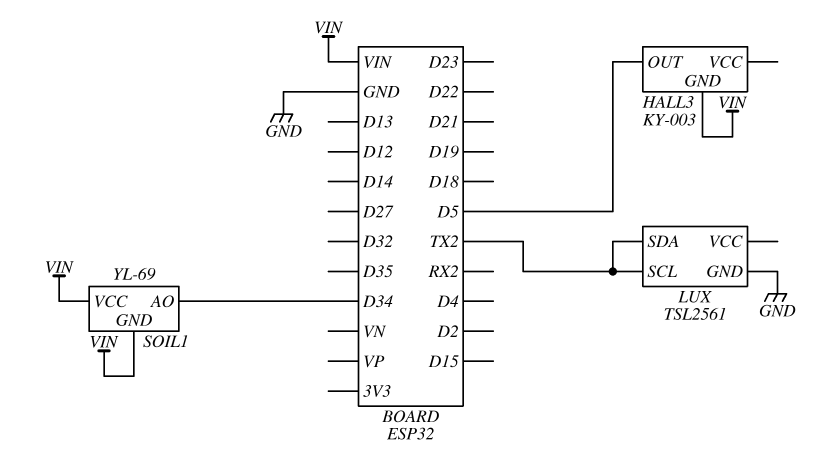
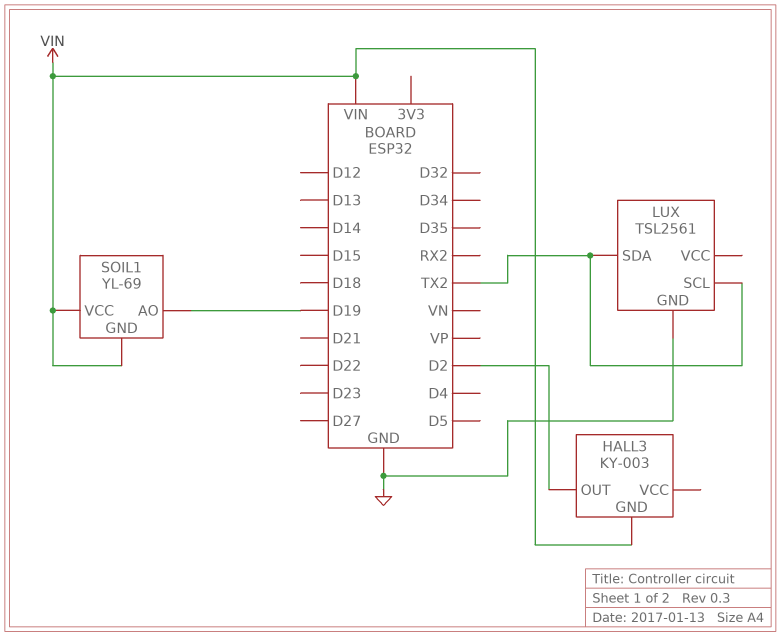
HALL3 pin OUT: D5 -> D2
SOIL1 pin AO: D34 -> D19

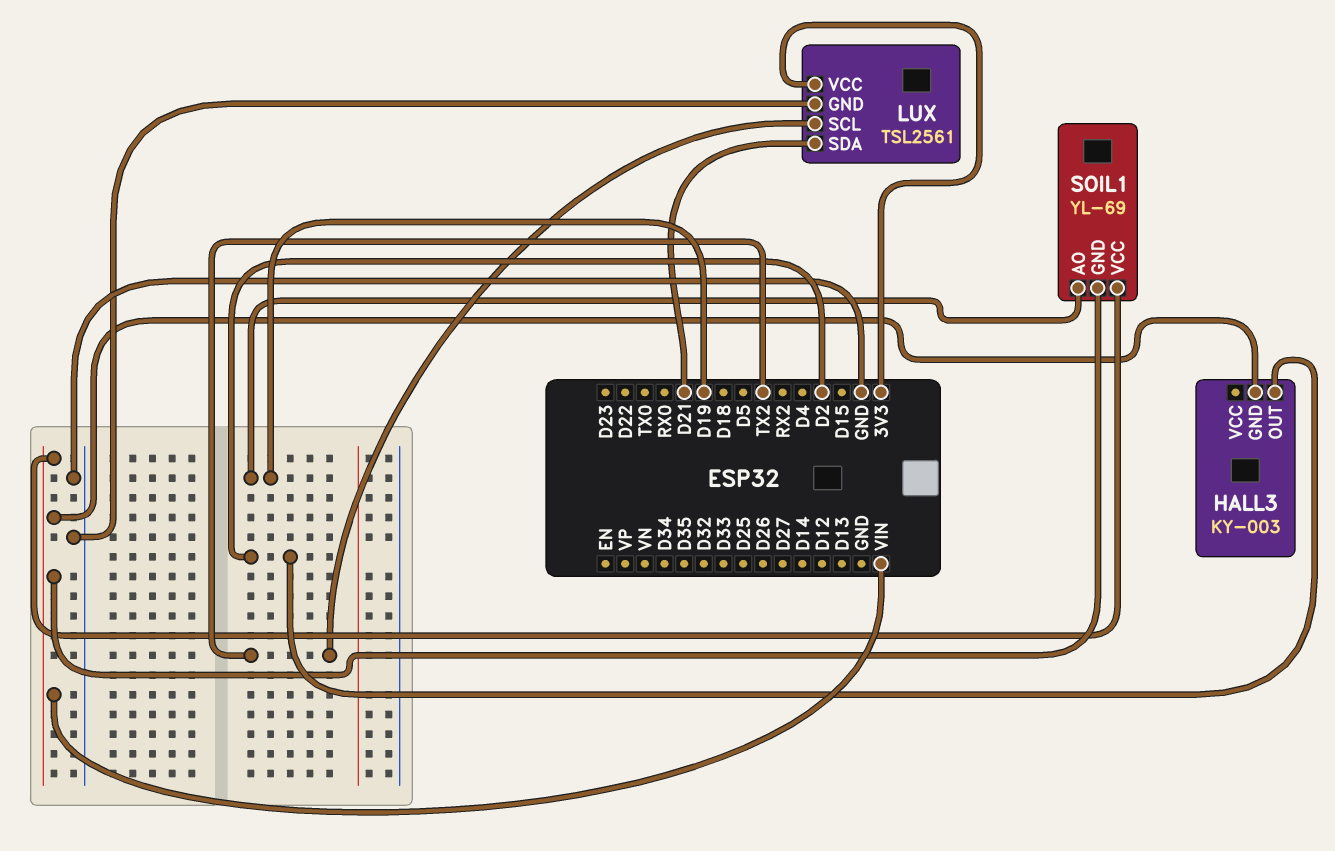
LUX pin SDA: TX2 -> D21
LUX pin VCC: none -> 3V3

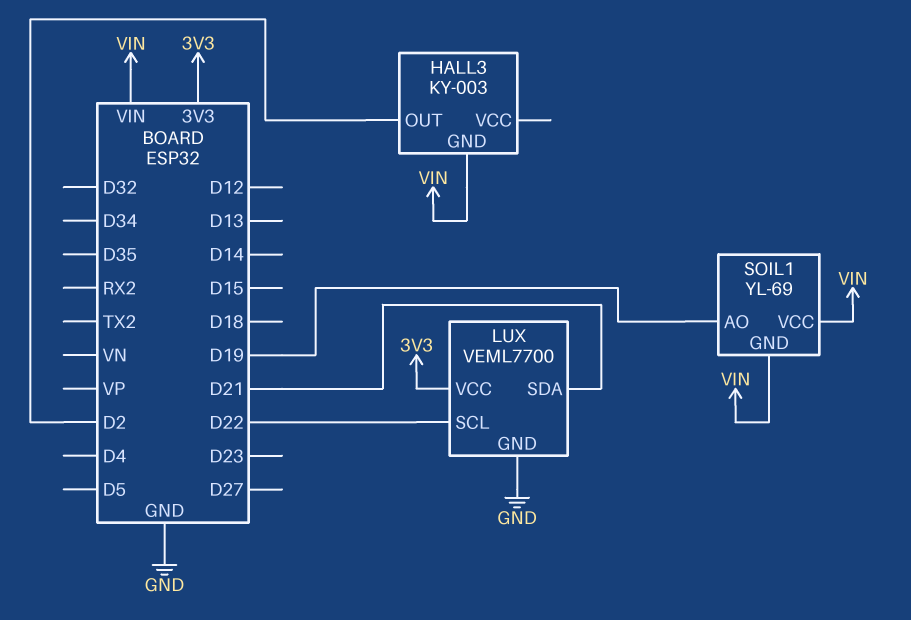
LUX: TSL2561 -> VEML7700
LUX pin SCL: TX2 -> D22

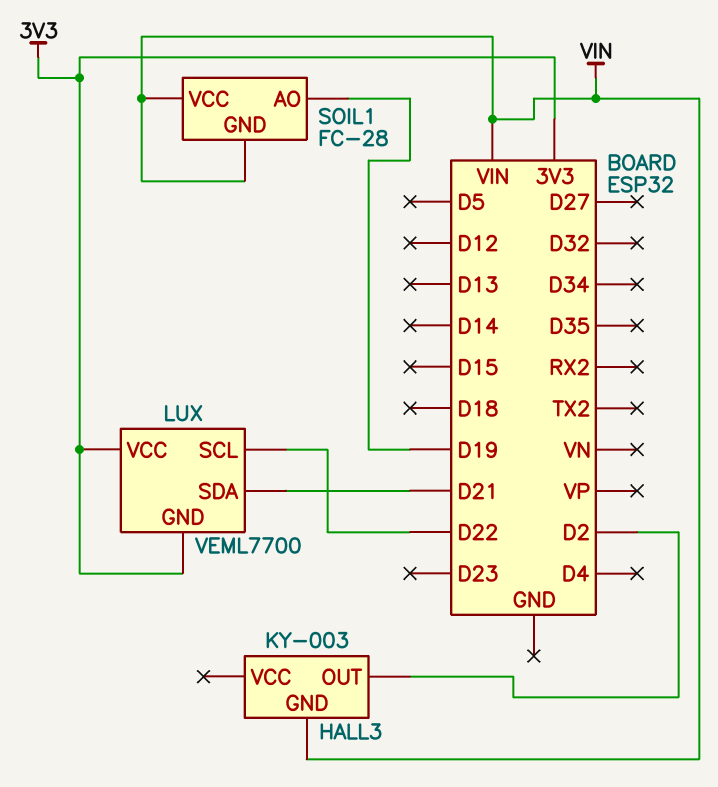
LUX pin GND: GND -> 3V3
SOIL1: YL-69 -> FC-28

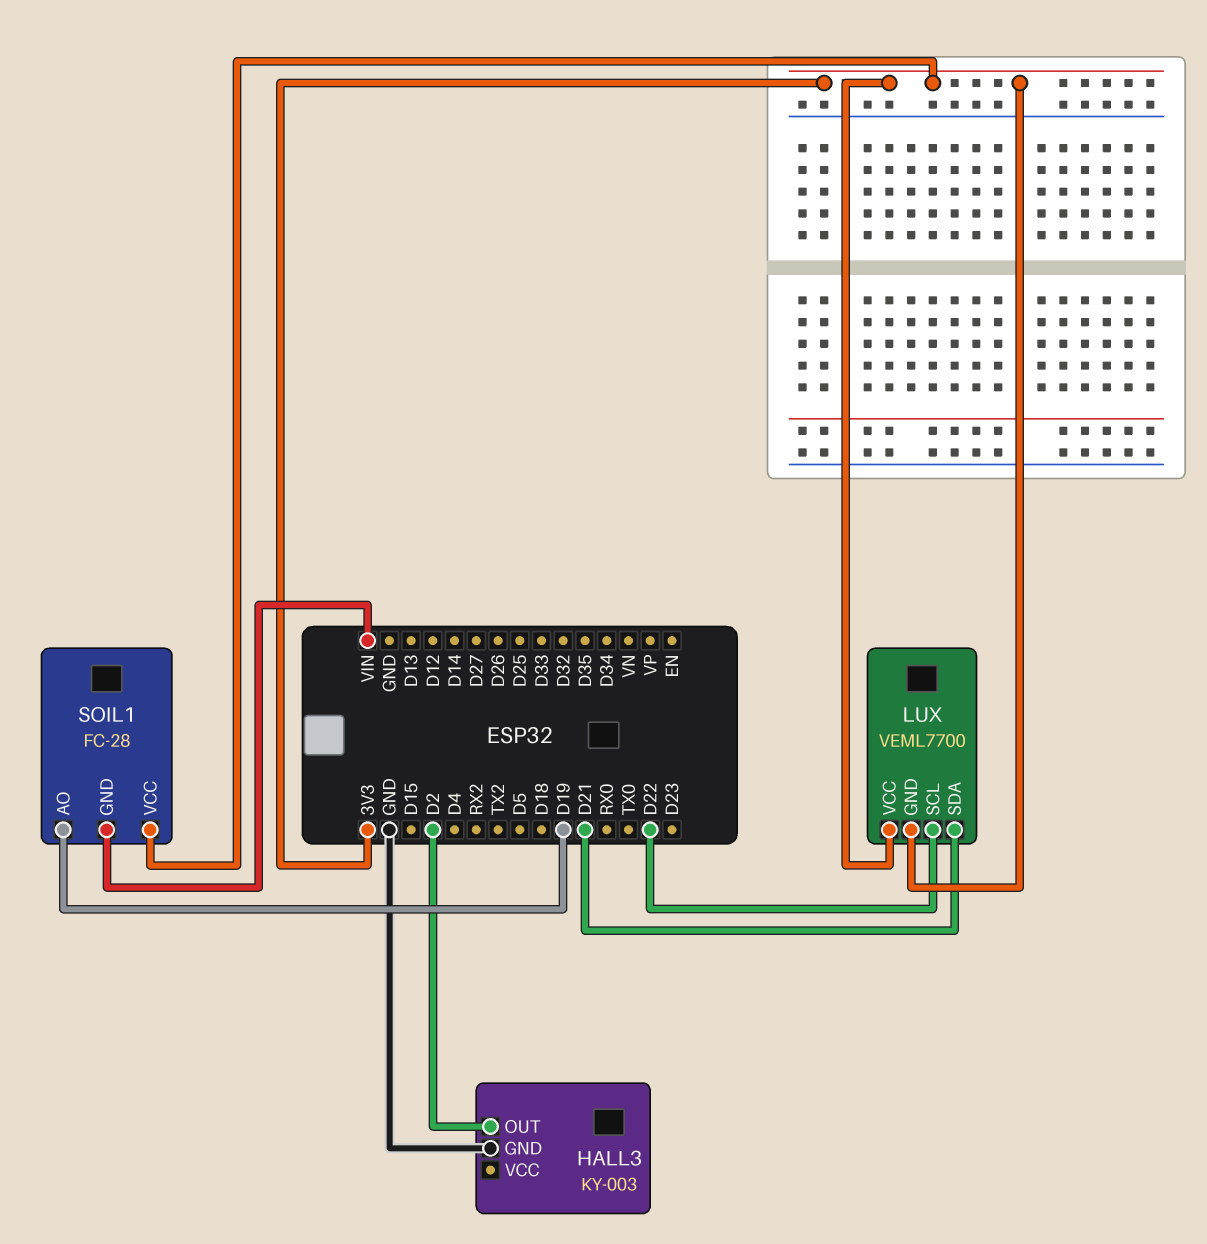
HALL3 pin GND: VIN -> GND
SOIL1 pin VCC: VIN -> 3V3

